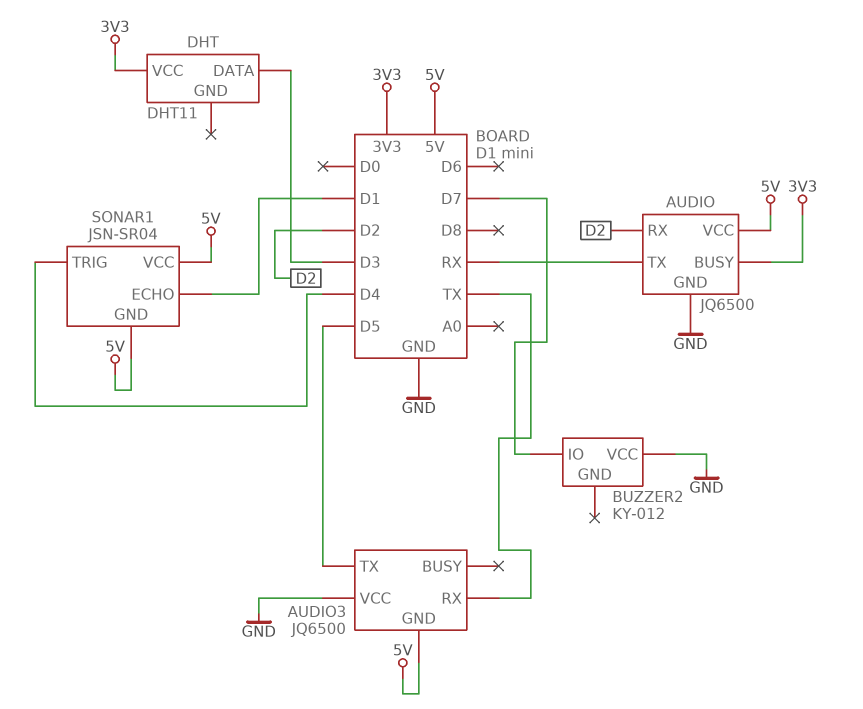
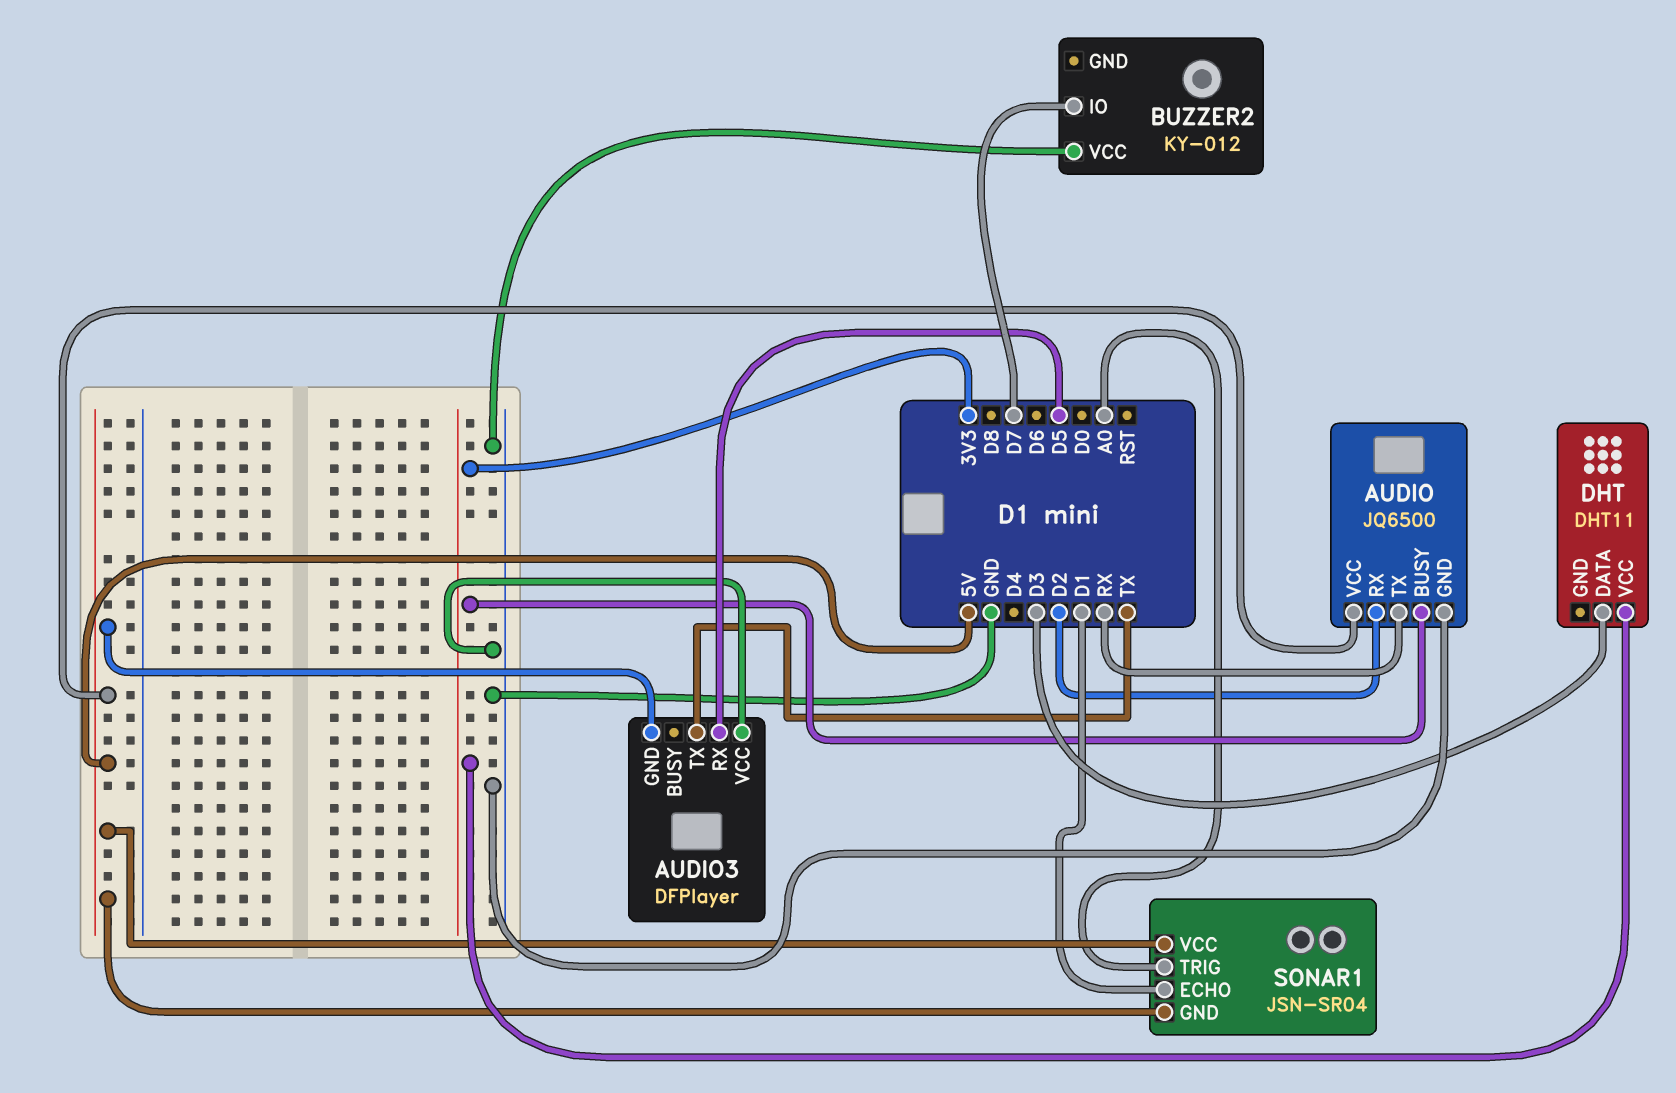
AUDIO3: JQ6500 -> DFPlayer
AUDIO3 pin RX: TX -> D5
AUDIO3 pin TX: D5 -> TX
SONAR1 pin TRIG: D4 -> A0

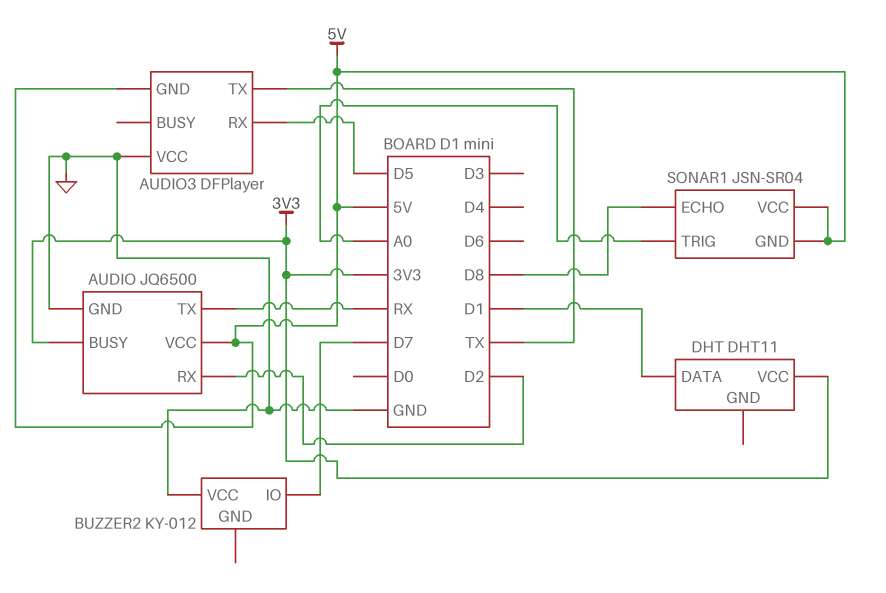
DHT pin DATA: D3 -> D1
SONAR1 pin ECHO: D1 -> D8

